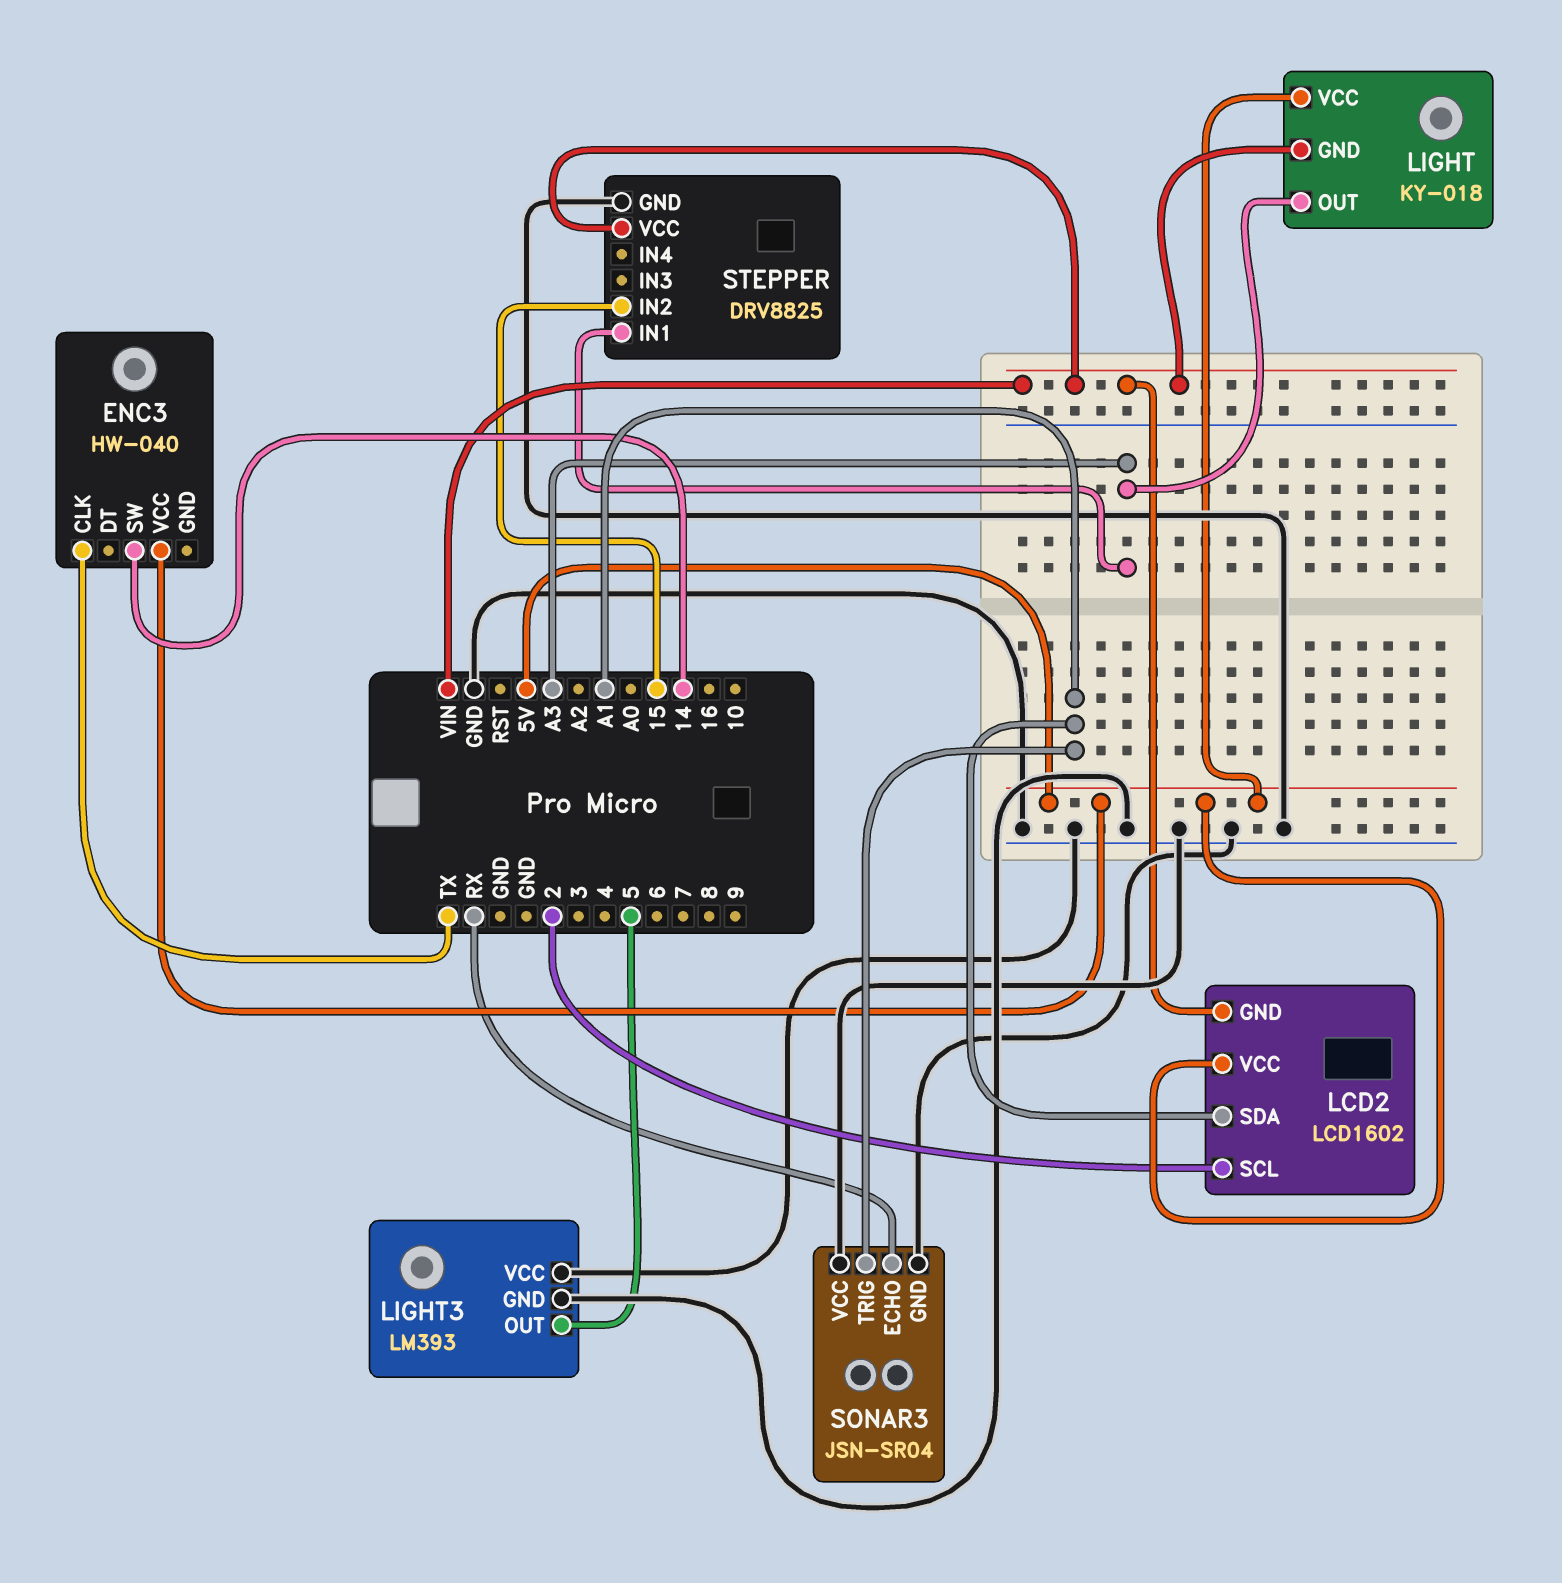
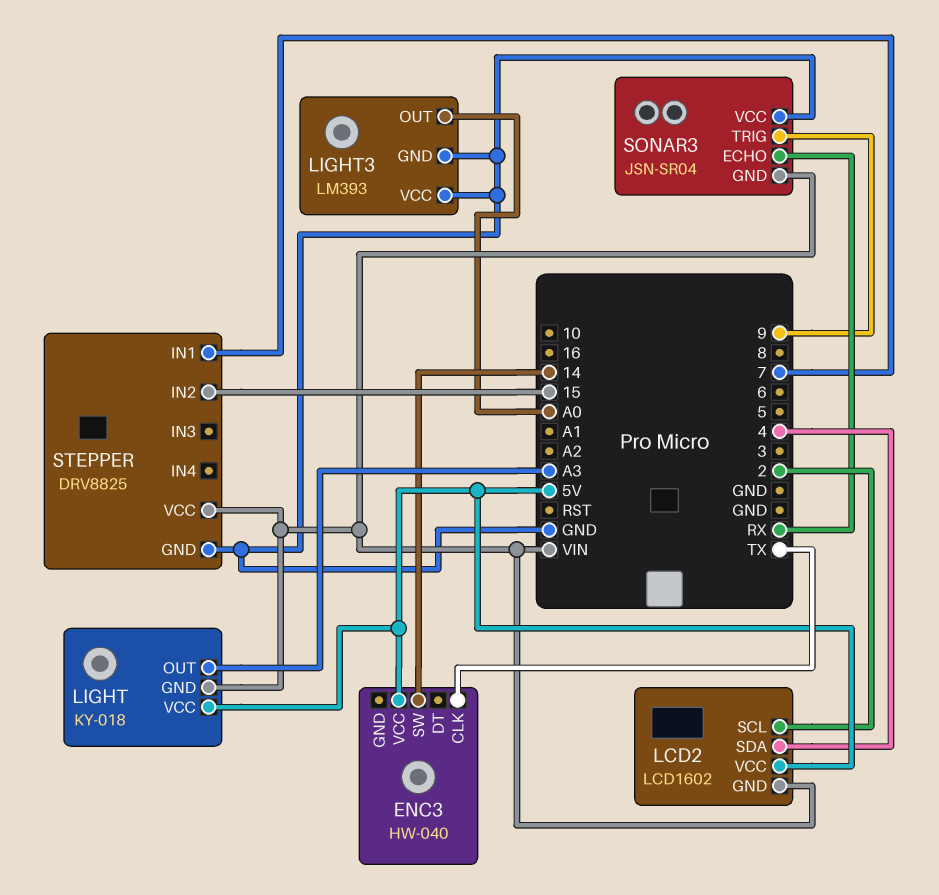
LCD2 pin SDA: A1 -> 4
LIGHT3 pin OUT: 5 -> A0
SONAR3 pin GND: GND -> VIN
SONAR3 pin TRIG: A1 -> 9
STEPPER pin IN1: A3 -> 7

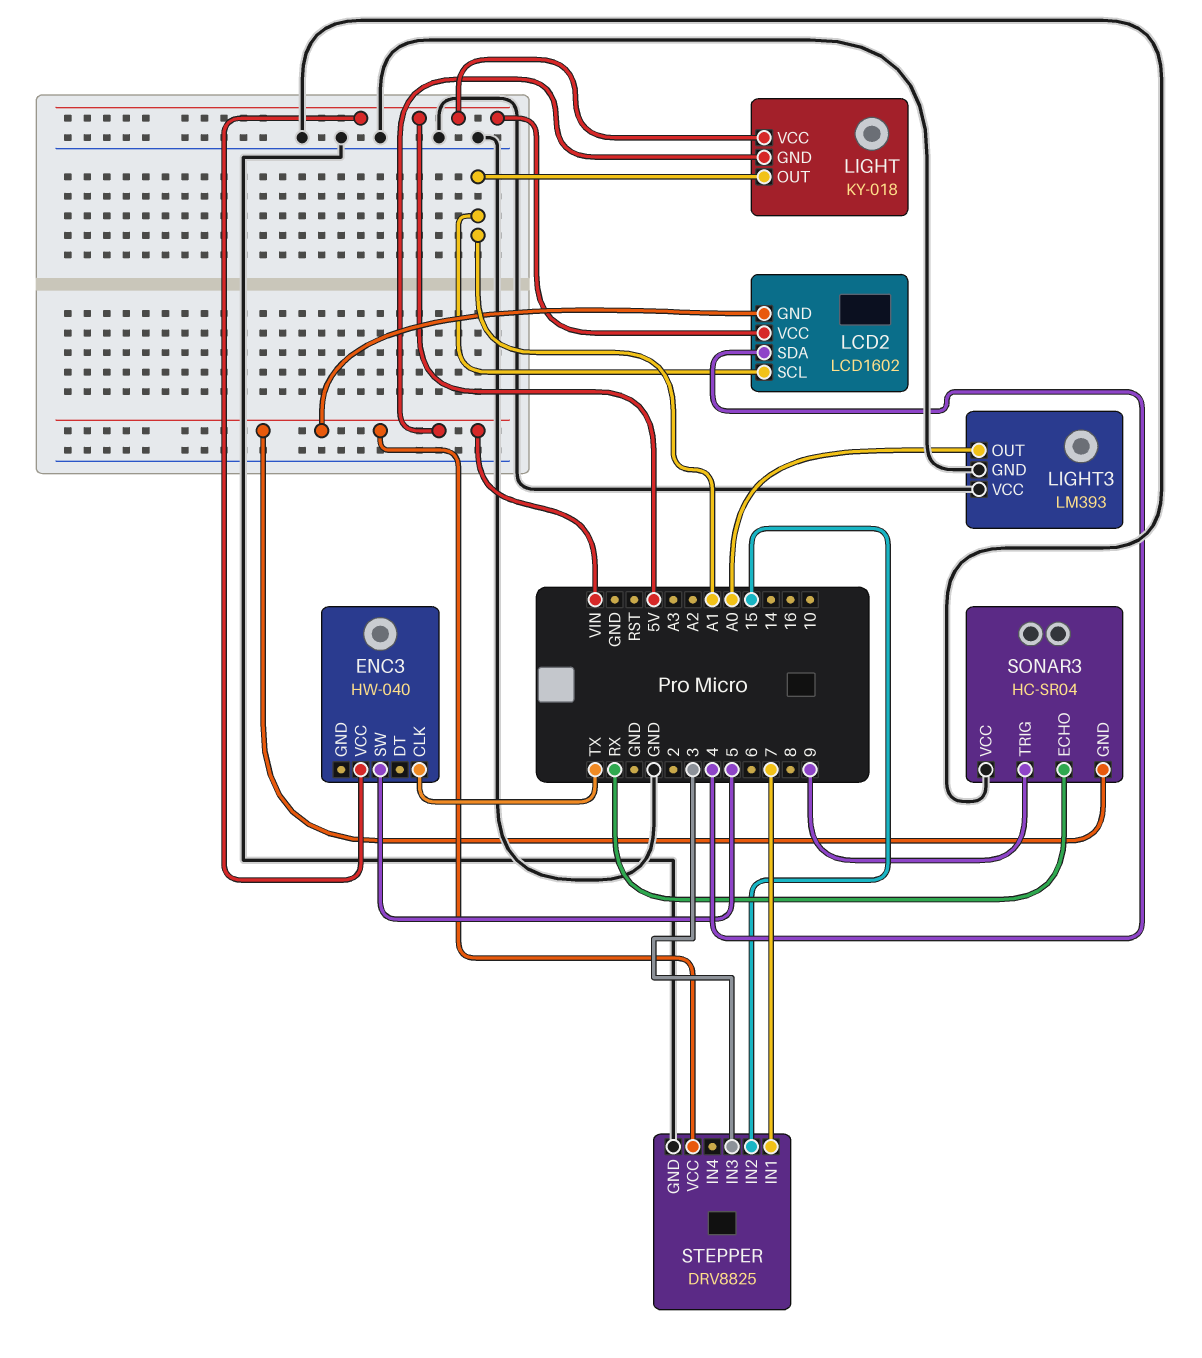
ENC3 pin SW: 14 -> 5
LCD2 pin SCL: 2 -> A1
LIGHT pin OUT: A3 -> A1
SONAR3: JSN-SR04 -> HC-SR04
STEPPER pin IN3: none -> 3

